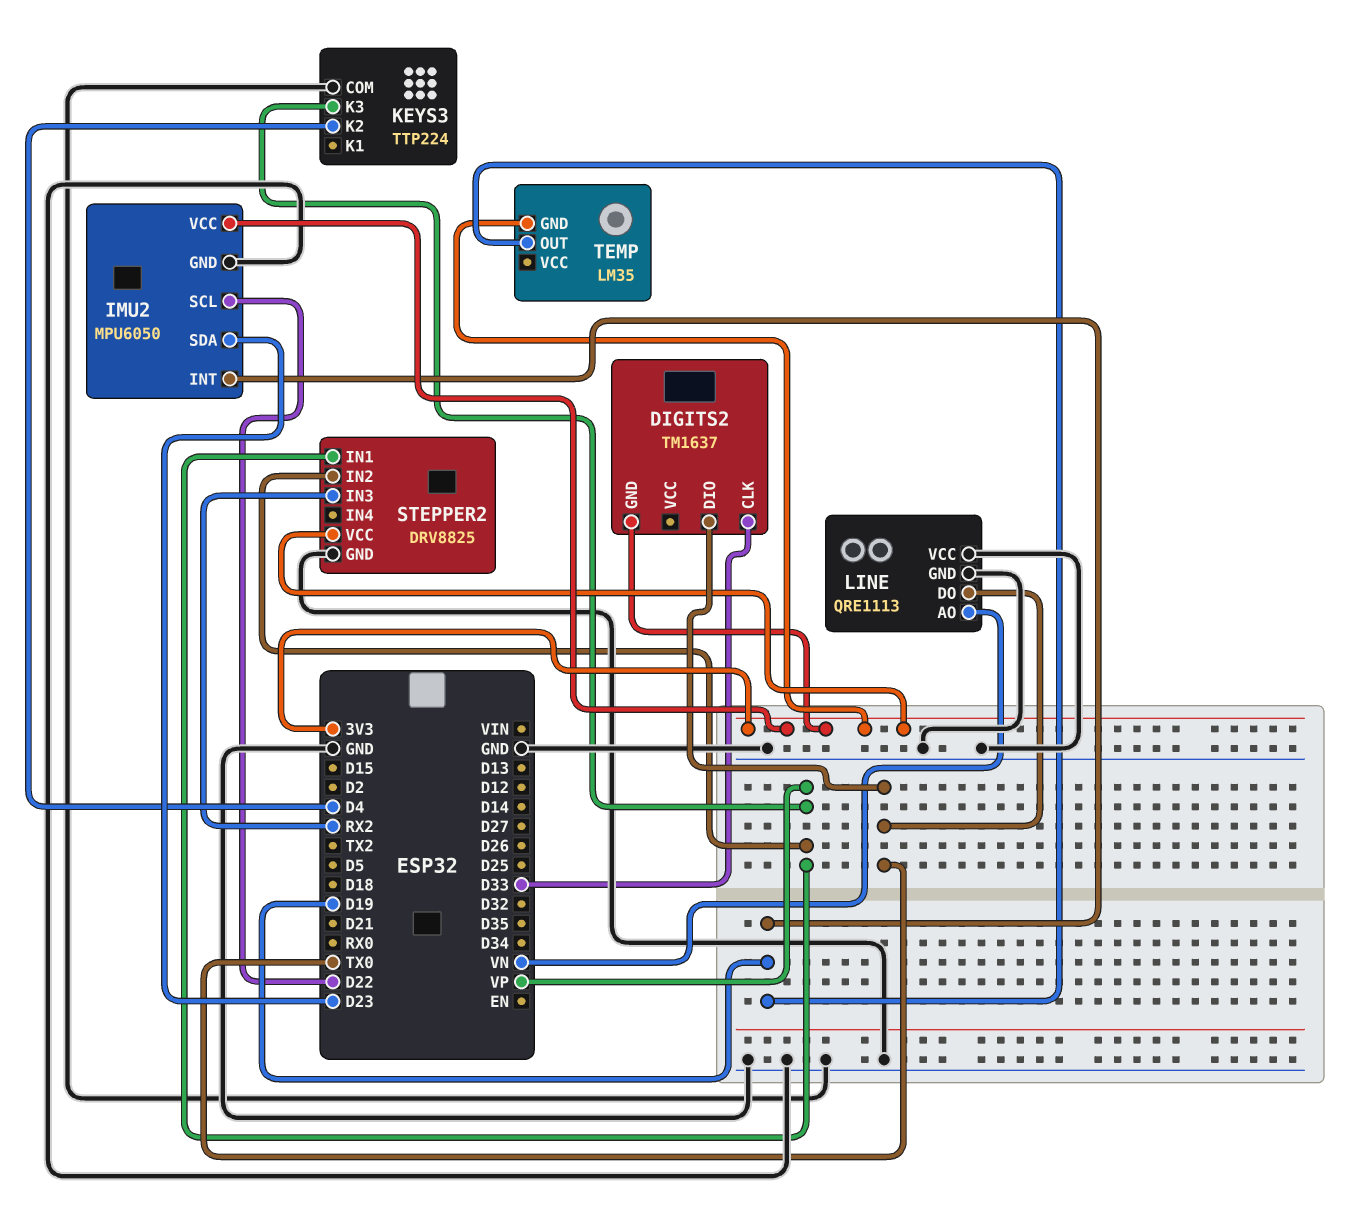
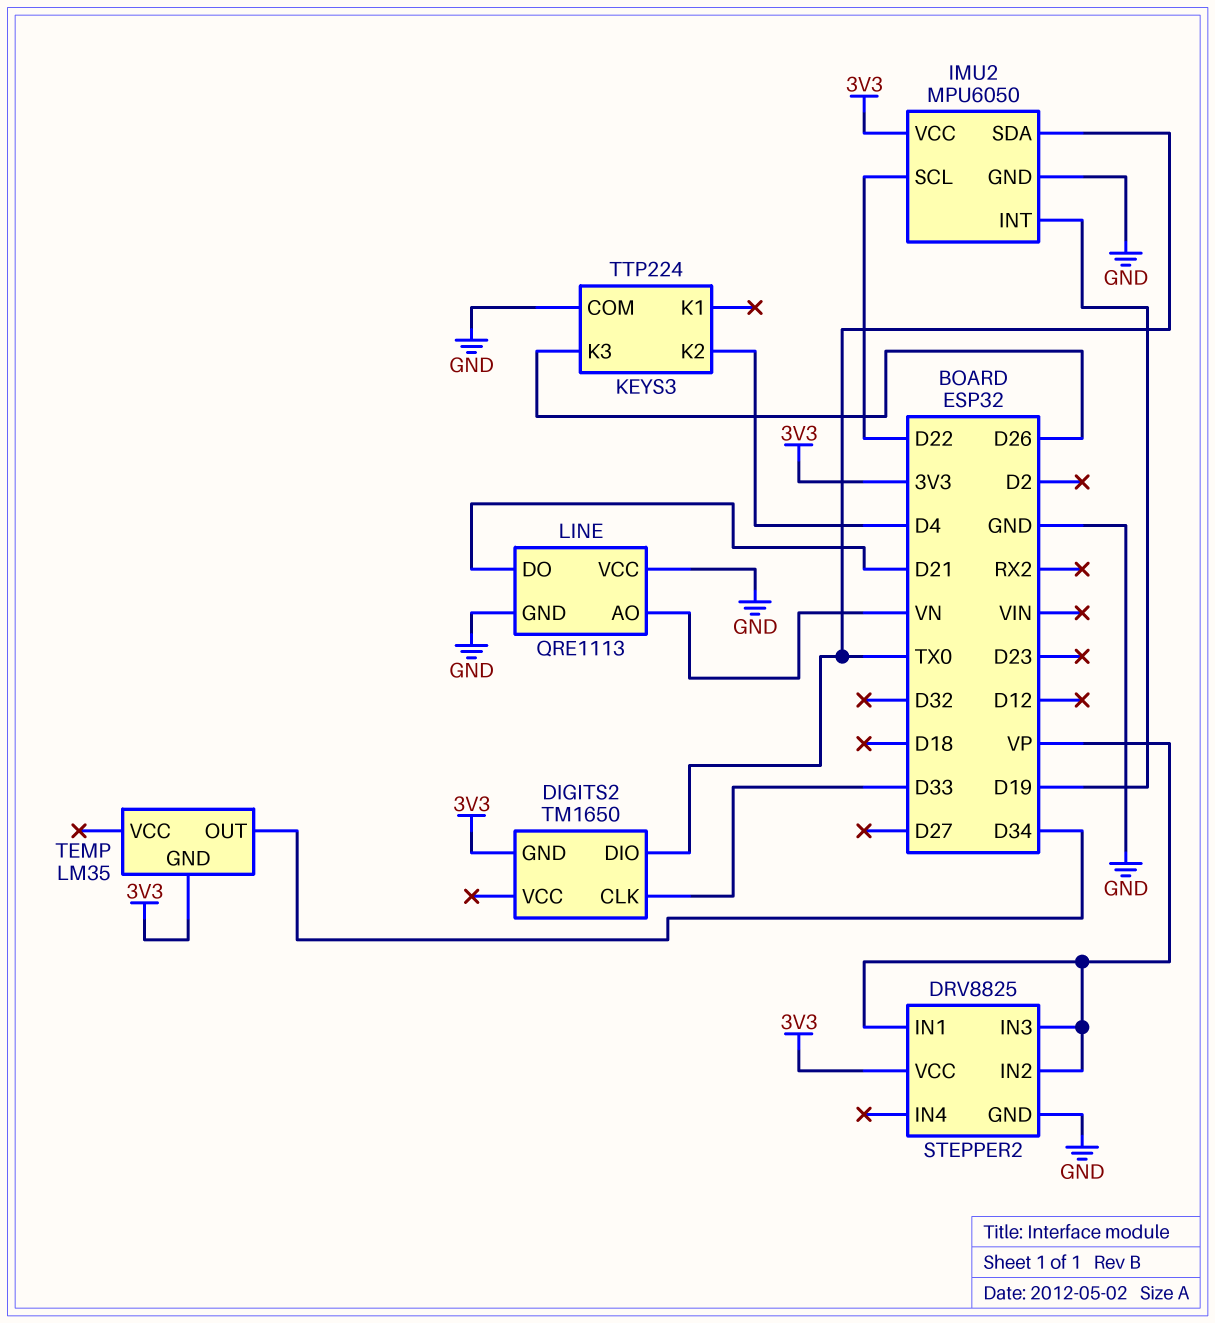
DIGITS2: TM1637 -> TM1650
IMU2 pin SDA: D23 -> TX0
KEYS3 pin K3: VP -> D26
LINE pin DO: TX0 -> D21
STEPPER2 pin IN3: RX2 -> VP
TEMP pin OUT: D19 -> D34

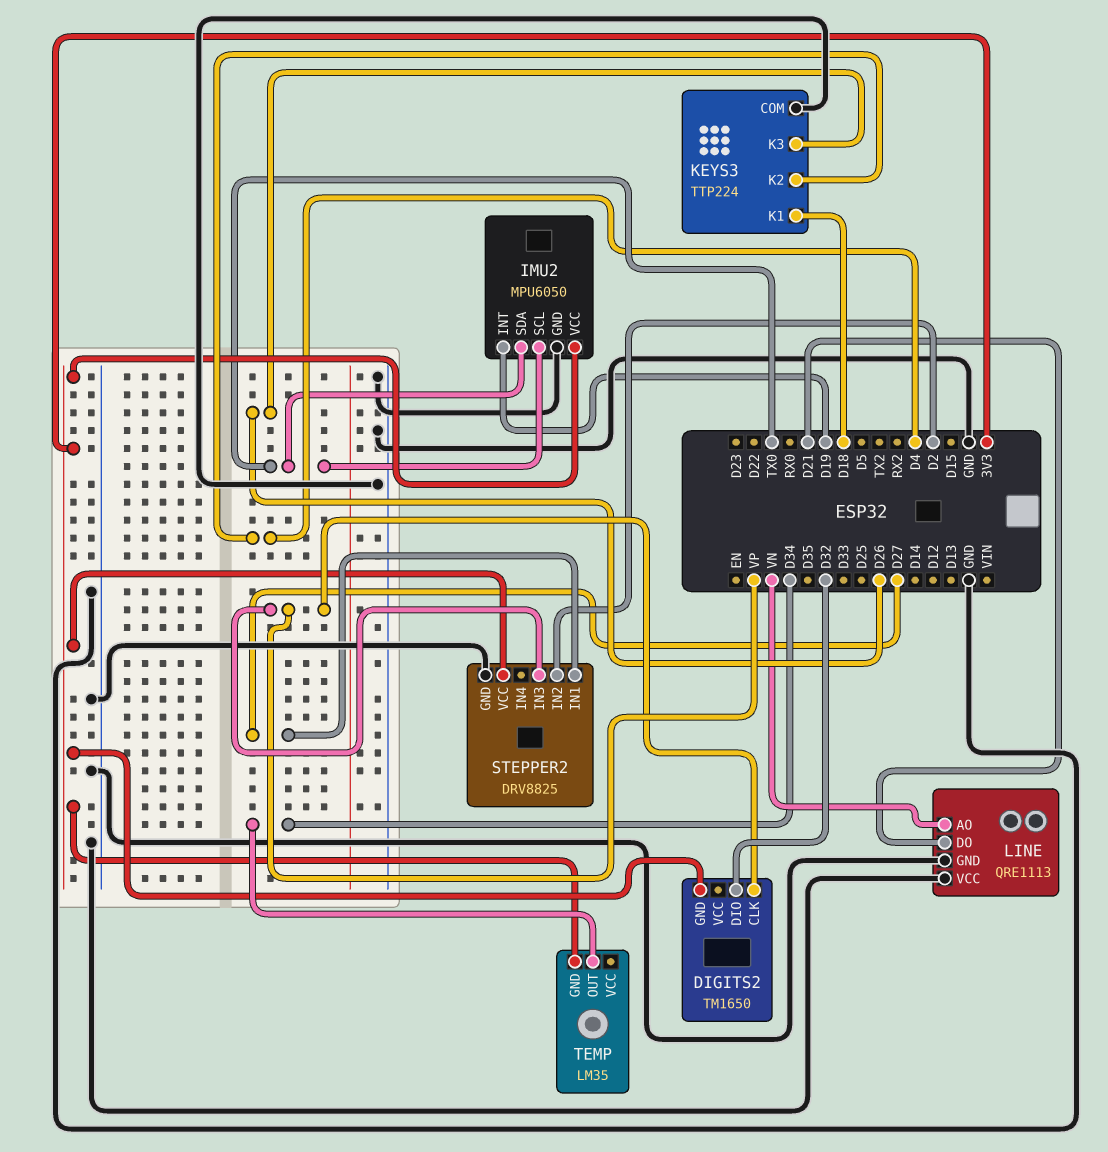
DIGITS2 pin CLK: D33 -> VP
DIGITS2 pin DIO: TX0 -> D32
IMU2 pin SCL: D22 -> TX0
KEYS3 pin K1: none -> D18
STEPPER2 pin IN1: VP -> D27
STEPPER2 pin IN2: VP -> D2

